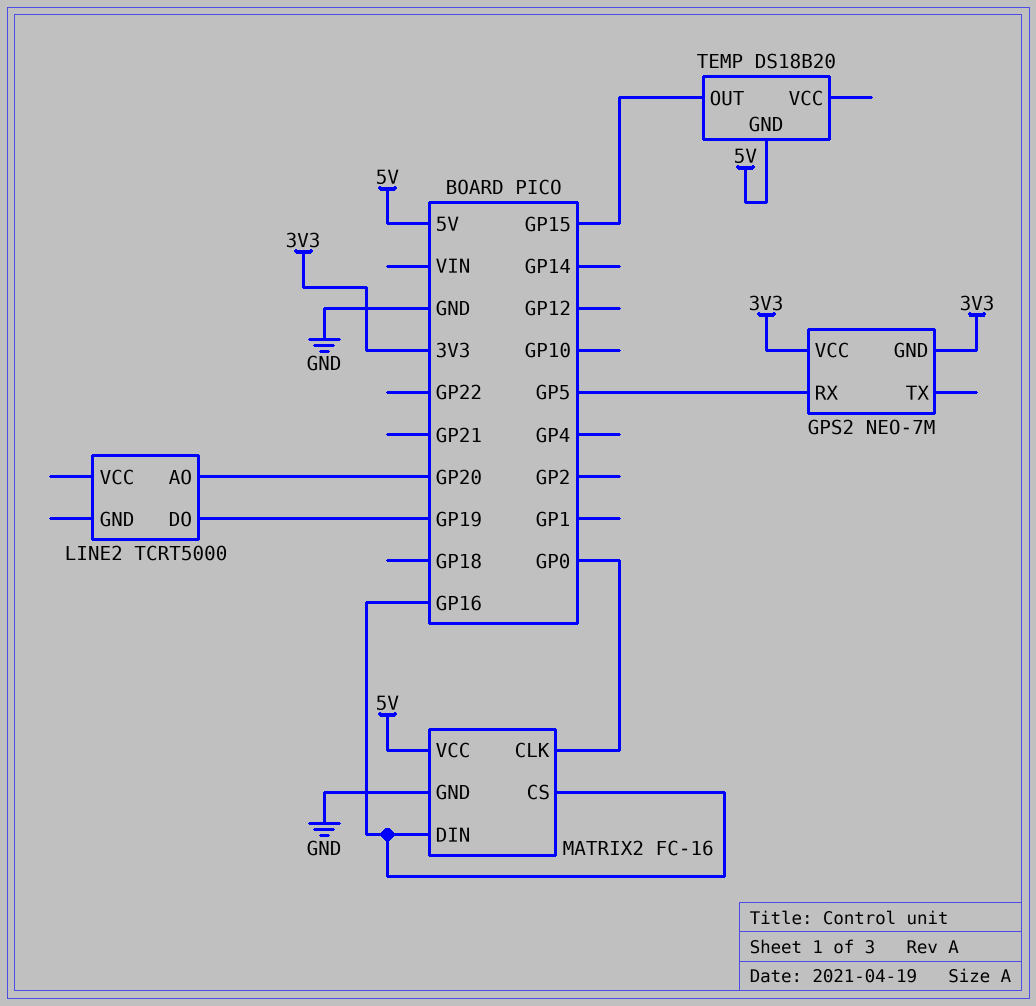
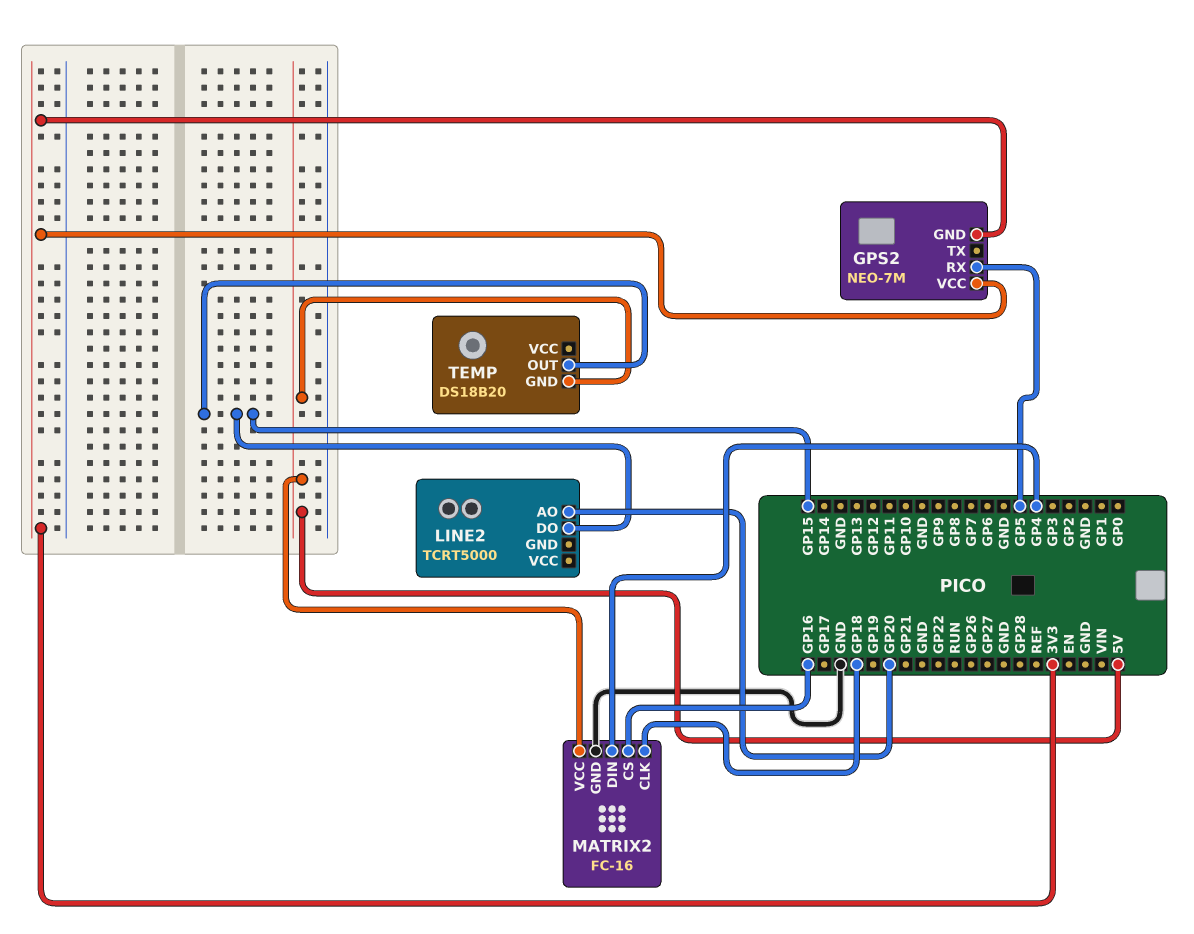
LINE2 pin DO: GP19 -> GP15
MATRIX2 pin CLK: GP0 -> GP18
MATRIX2 pin DIN: GP16 -> GP4

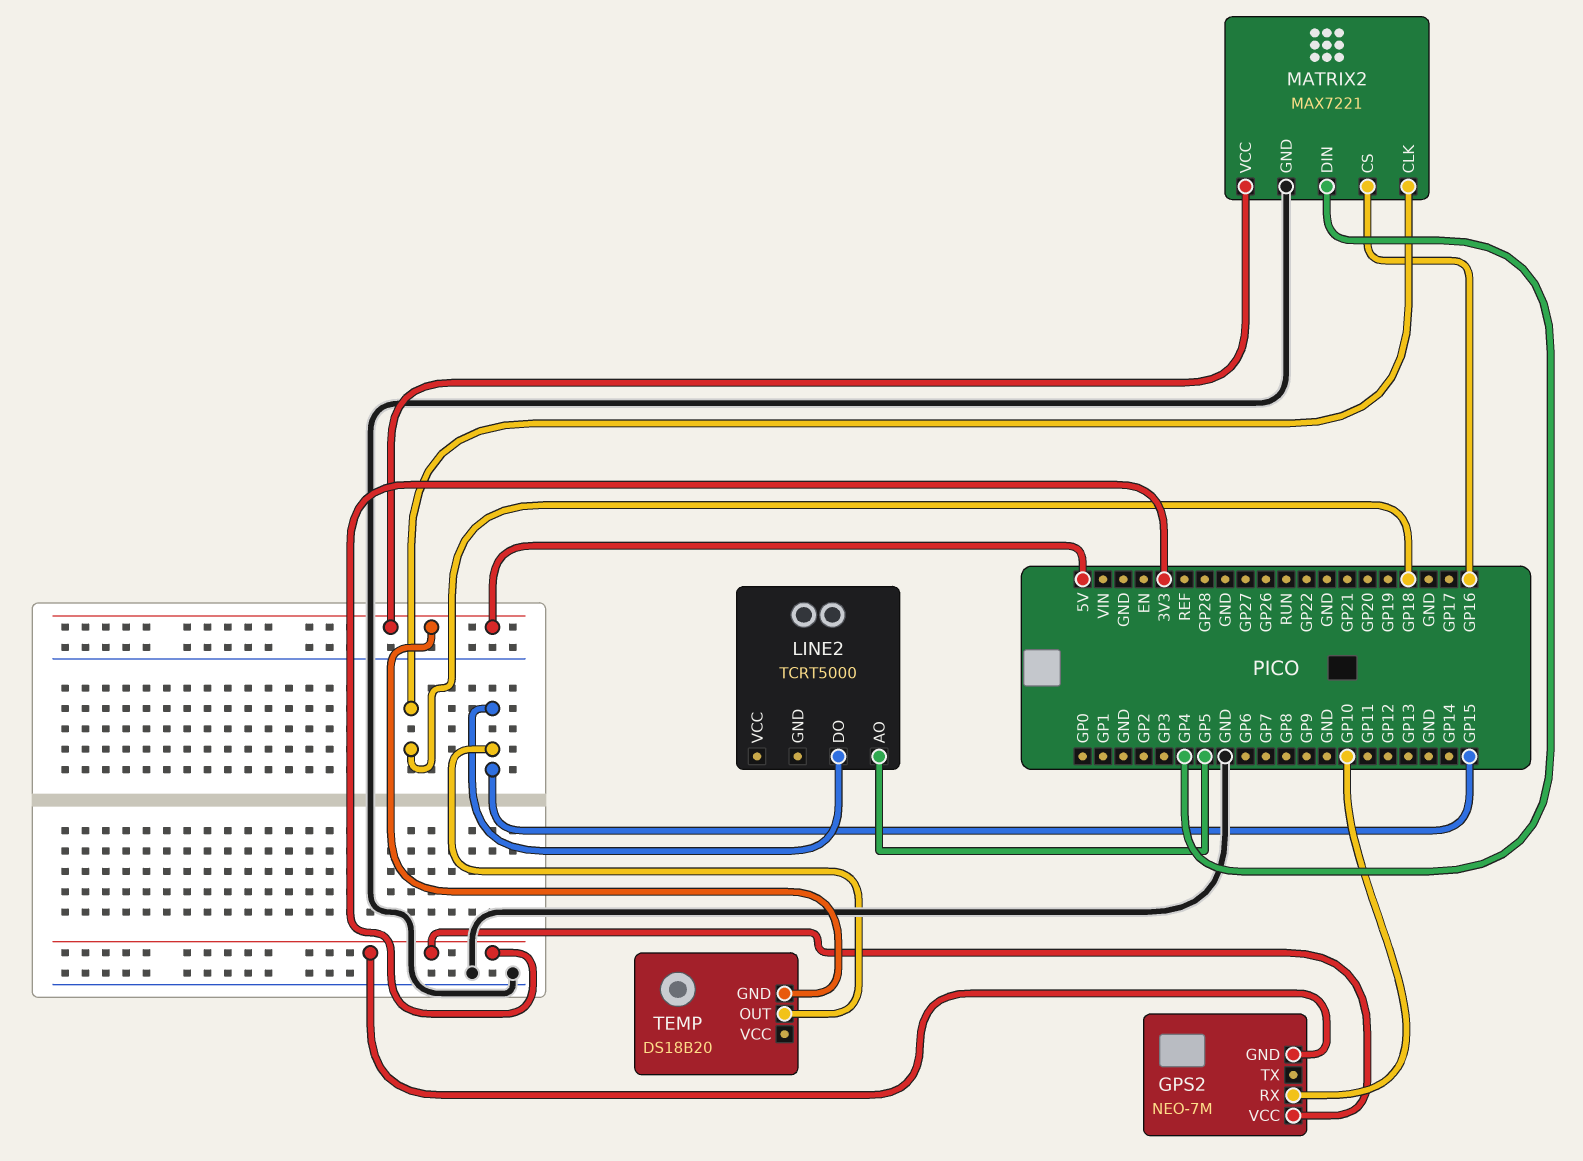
GPS2 pin RX: GP5 -> GP10
LINE2 pin AO: GP20 -> GP5
MATRIX2: FC-16 -> MAX7221

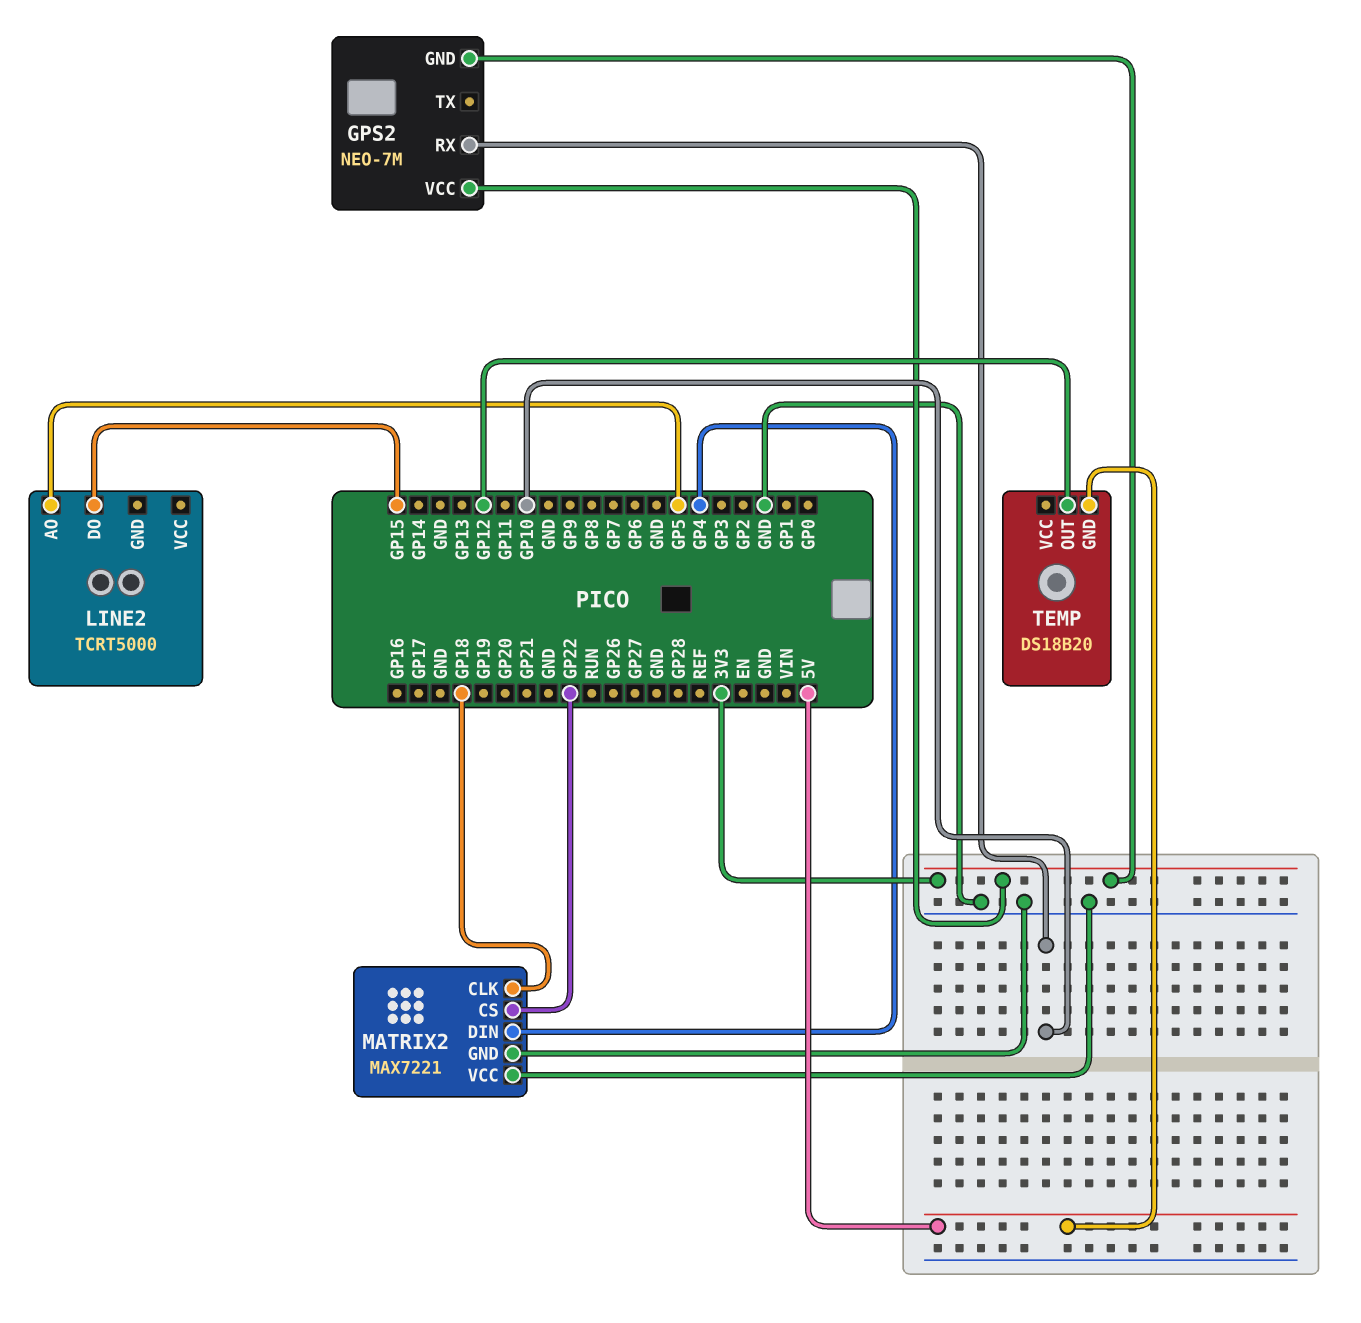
MATRIX2 pin CS: GP16 -> GP22
MATRIX2 pin VCC: 5V -> GND
TEMP pin OUT: GP15 -> GP12

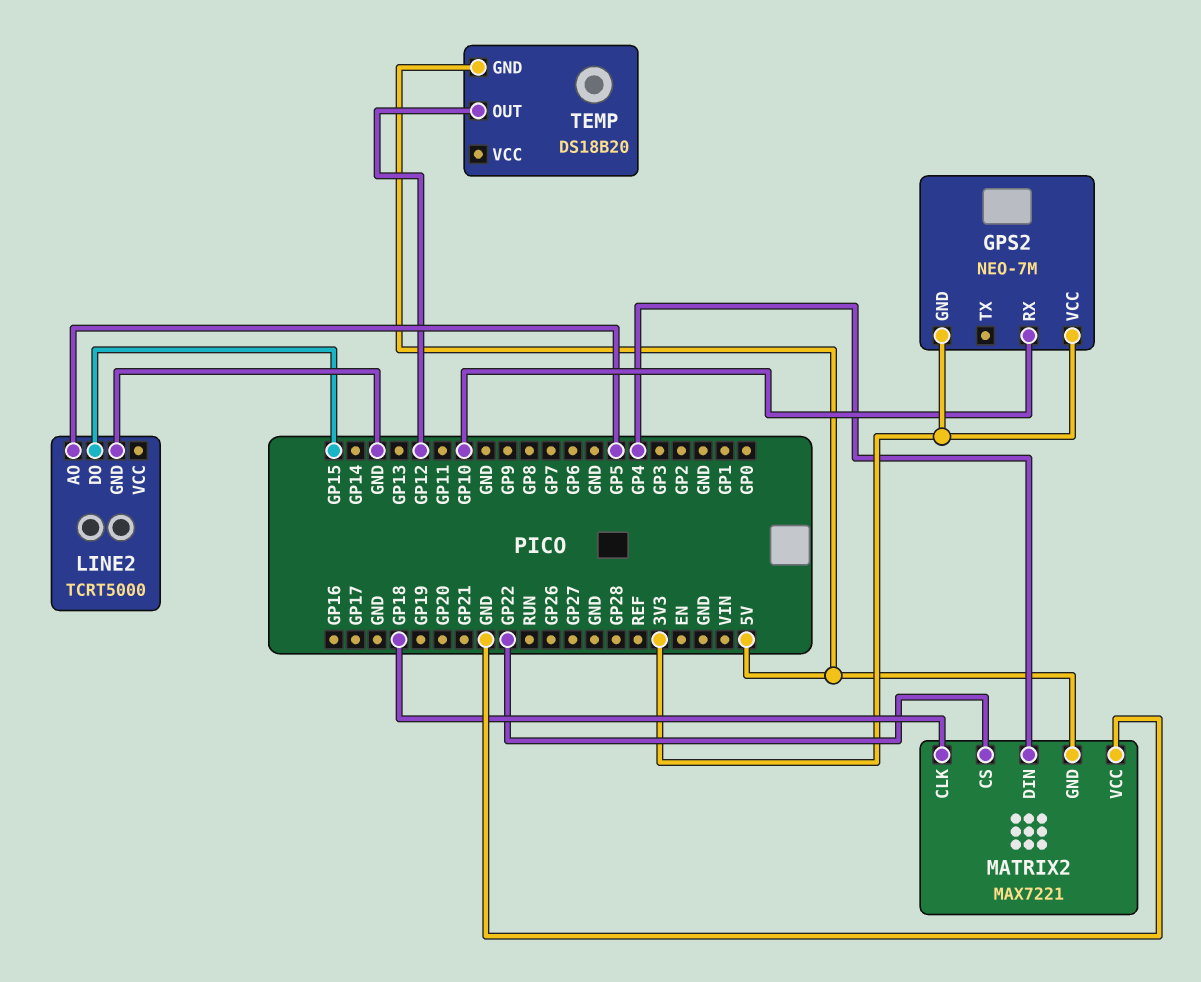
LINE2 pin GND: none -> GND
MATRIX2 pin GND: GND -> 5V

